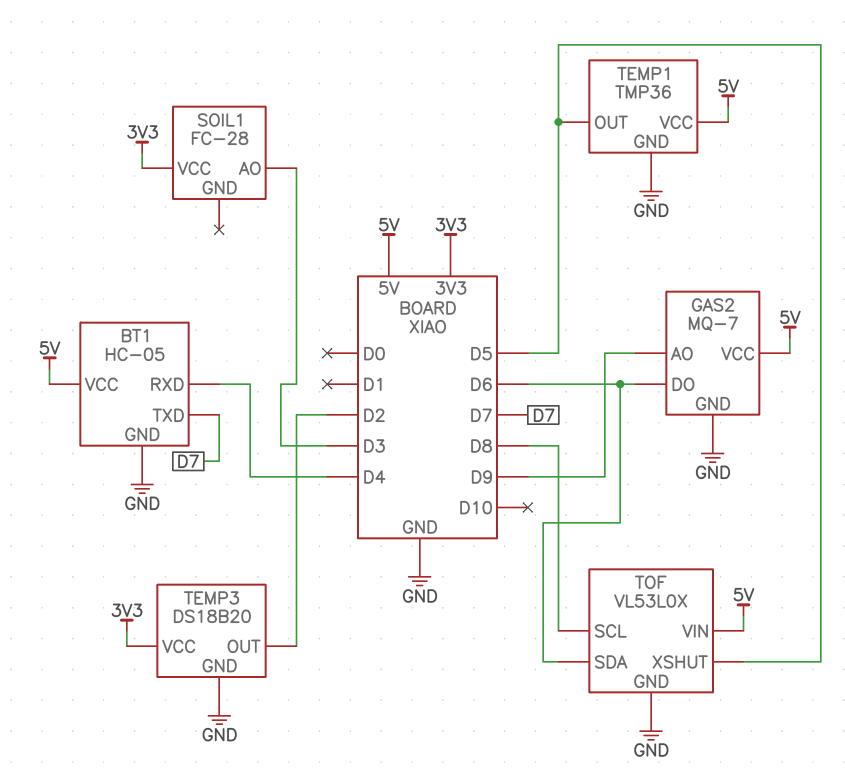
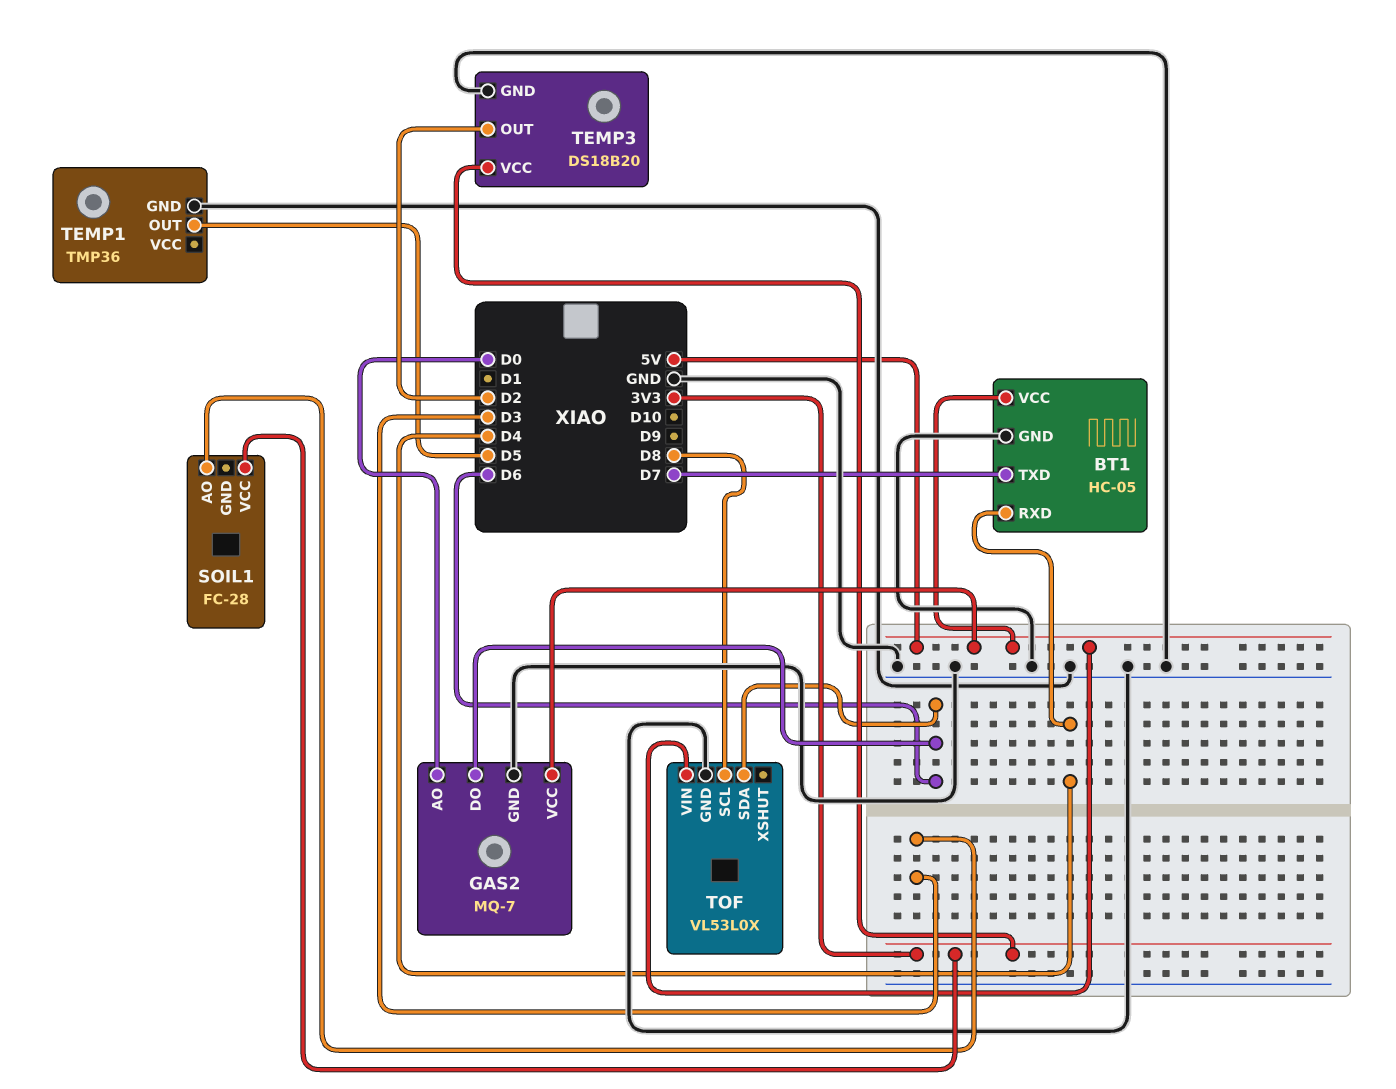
GAS2 pin AO: D9 -> D0
TEMP1 pin VCC: 5V -> none
TOF pin XSHUT: D5 -> none

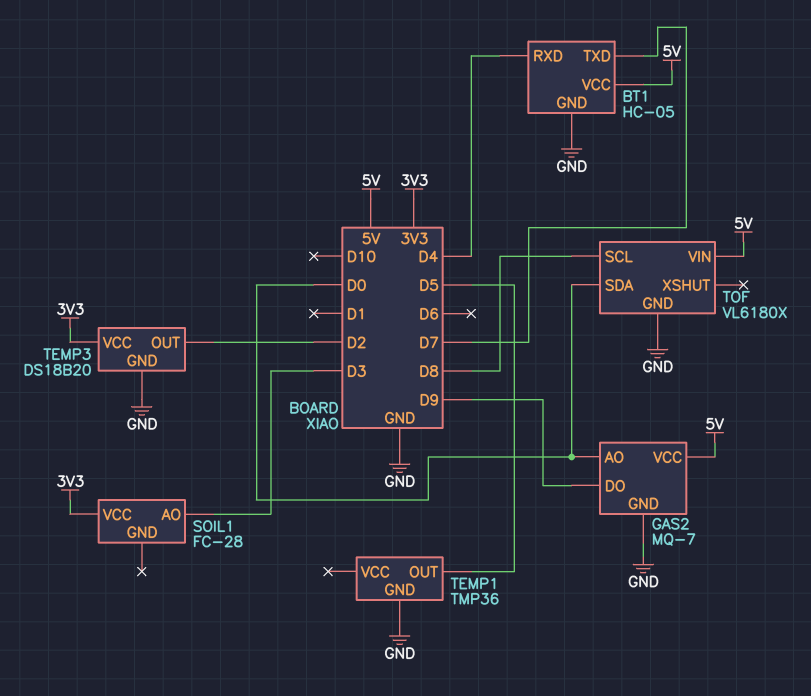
GAS2 pin DO: D6 -> D9
TOF: VL53L0X -> VL6180X
TOF pin SDA: D6 -> D0

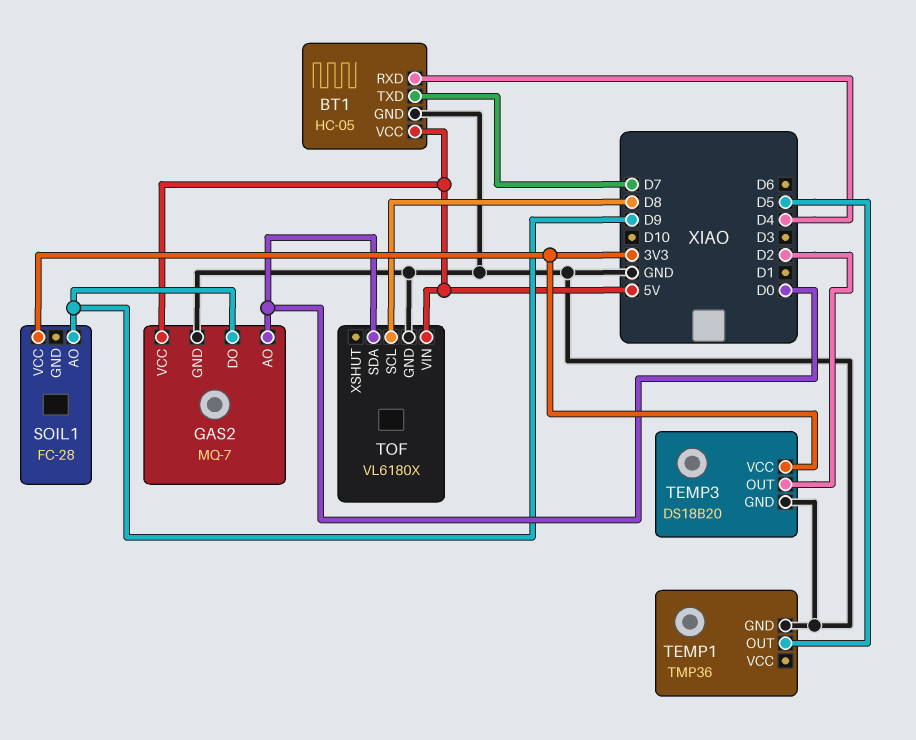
SOIL1 pin AO: D3 -> D9

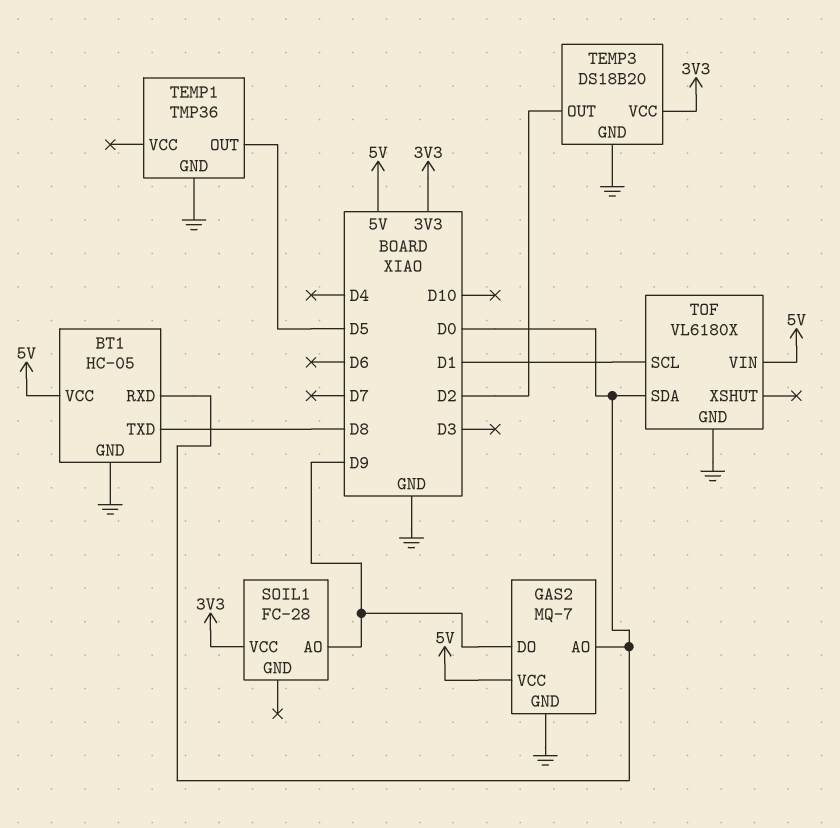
BT1 pin RXD: D4 -> D0
BT1 pin TXD: D7 -> D8
TOF pin SCL: D8 -> D1

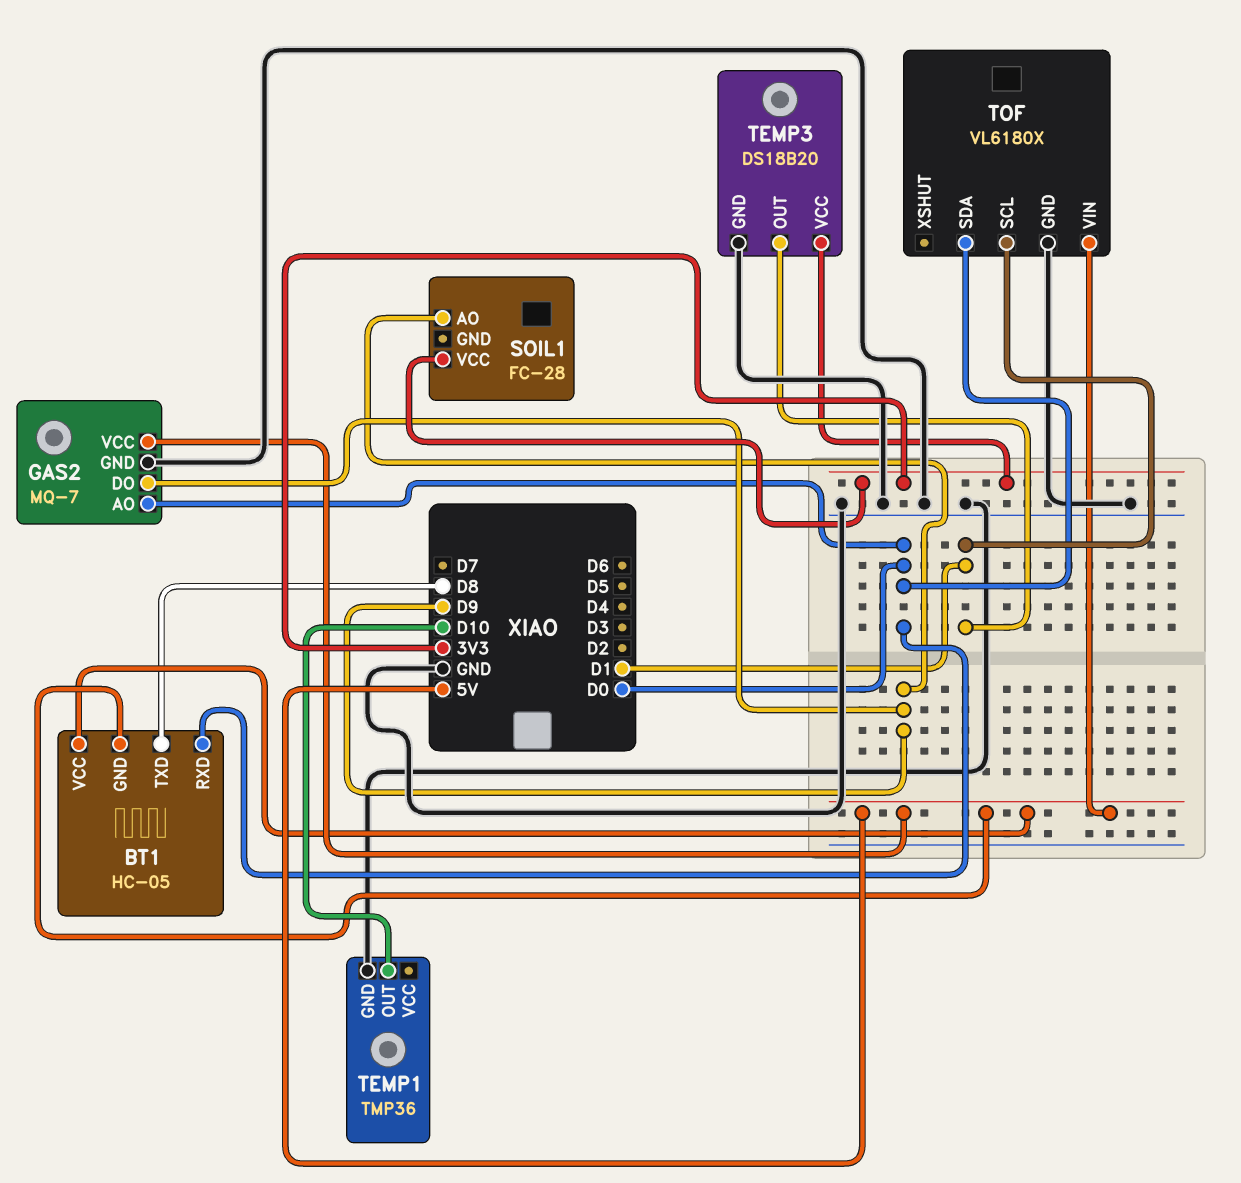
BT1 pin GND: GND -> 5V
TEMP1 pin OUT: D5 -> D10
TEMP3 pin OUT: D2 -> D1

